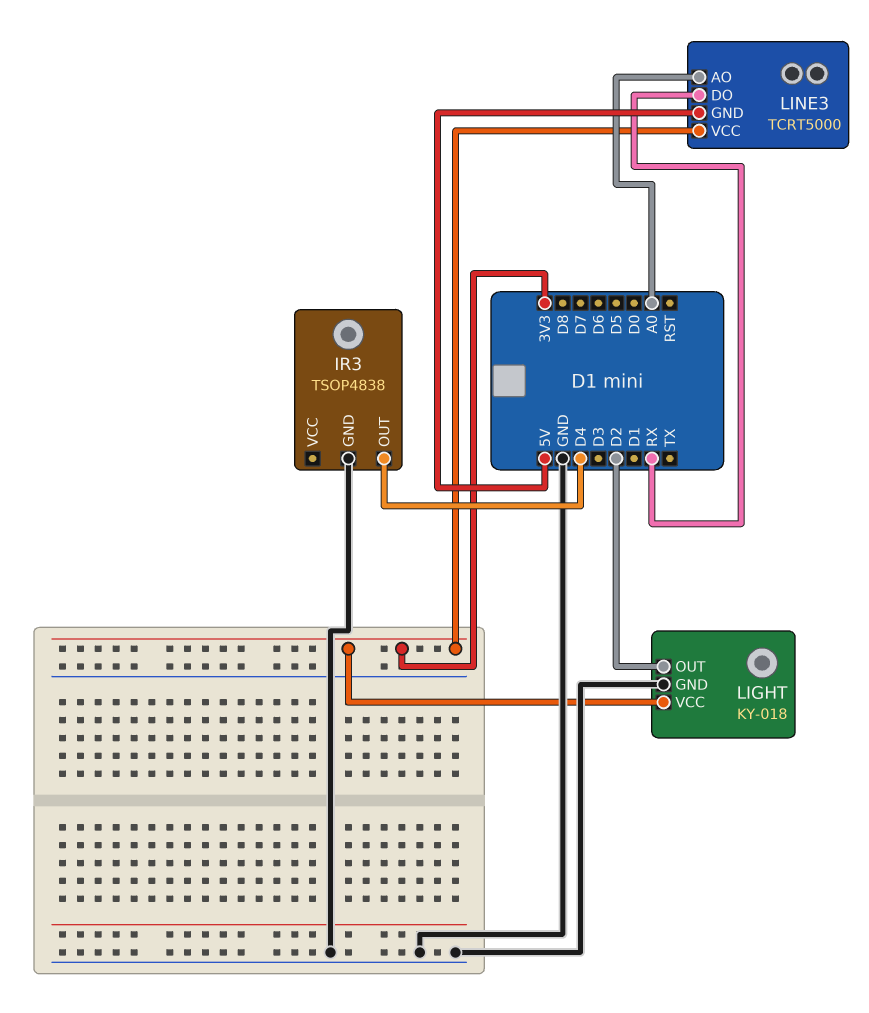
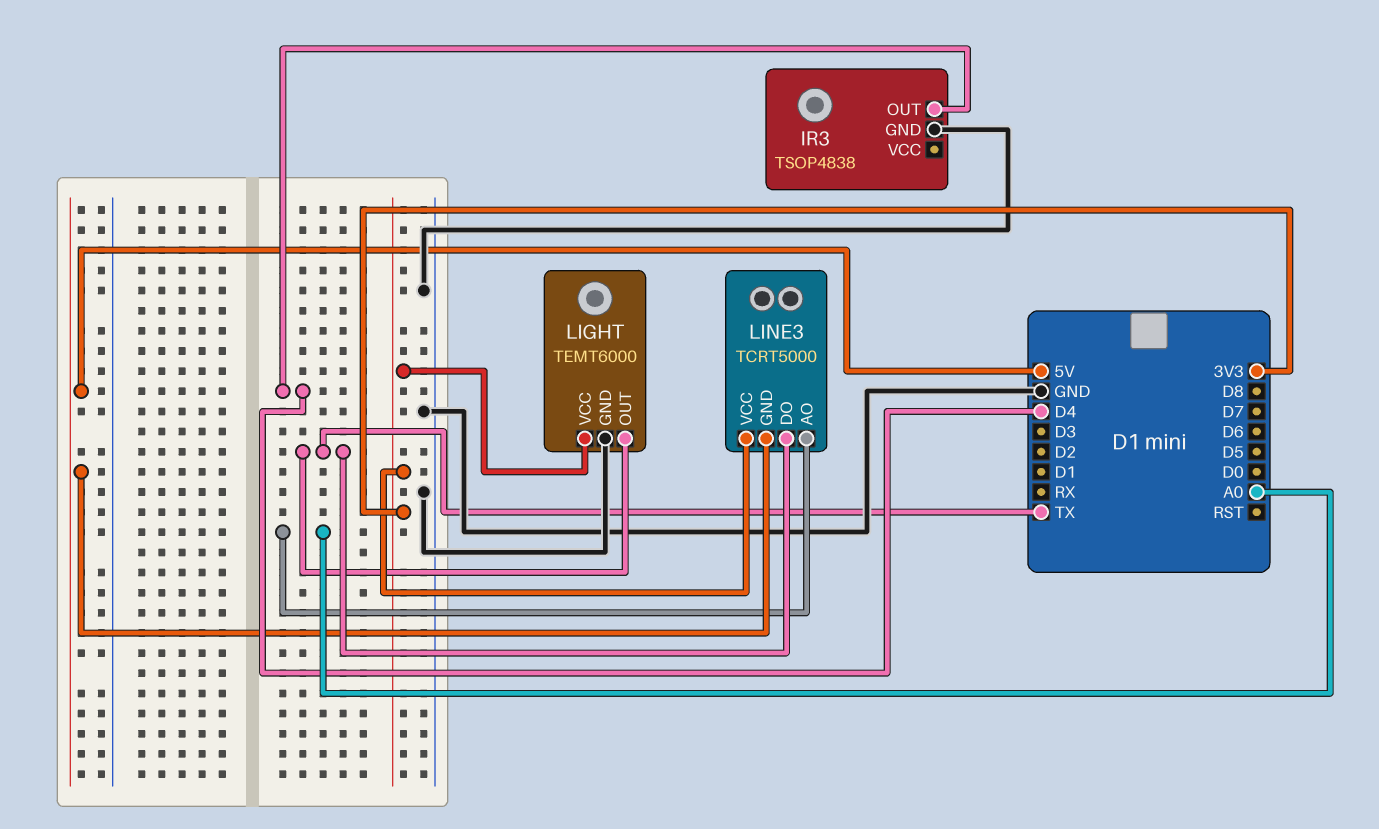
LIGHT: KY-018 -> TEMT6000
LIGHT pin OUT: D2 -> TX
LINE3 pin DO: RX -> TX

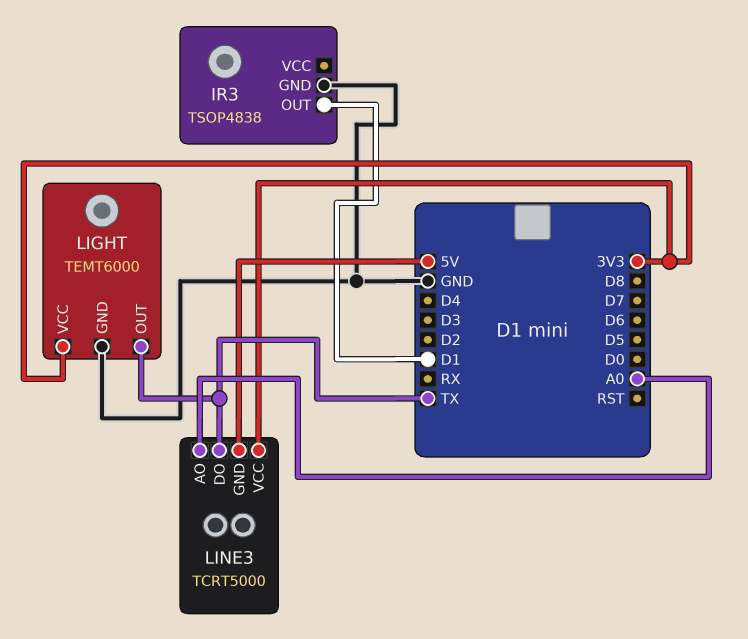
IR3 pin OUT: D4 -> D1

